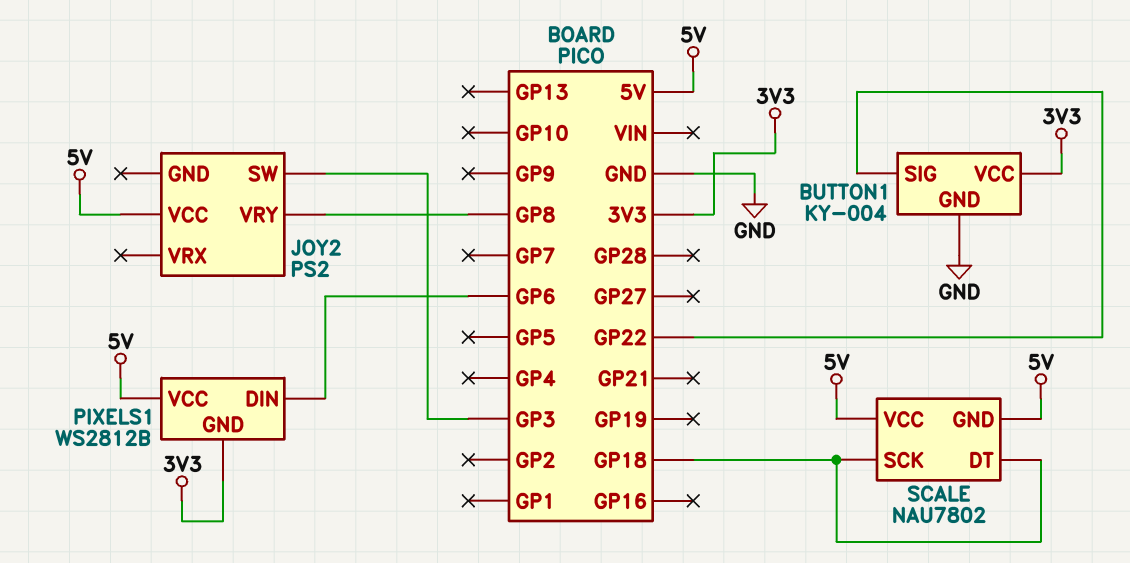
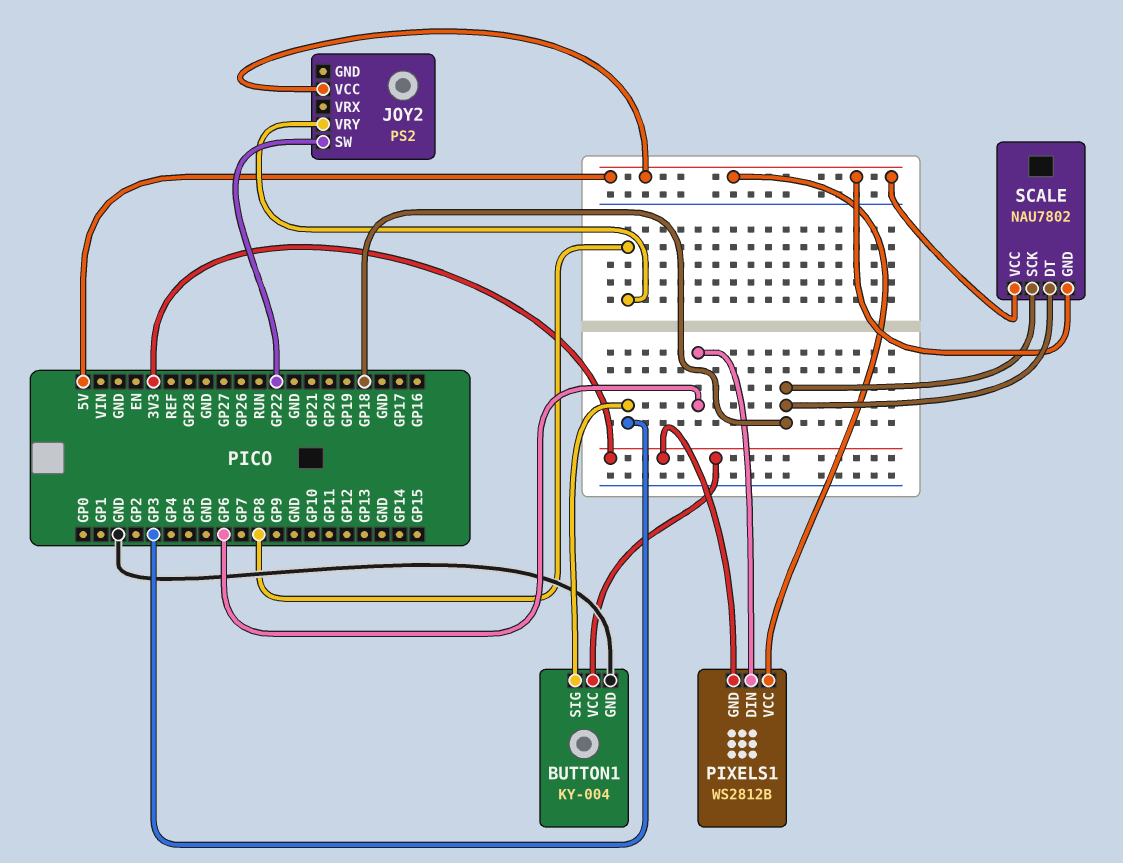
BUTTON1 pin SIG: GP22 -> GP3
JOY2 pin SW: GP3 -> GP22

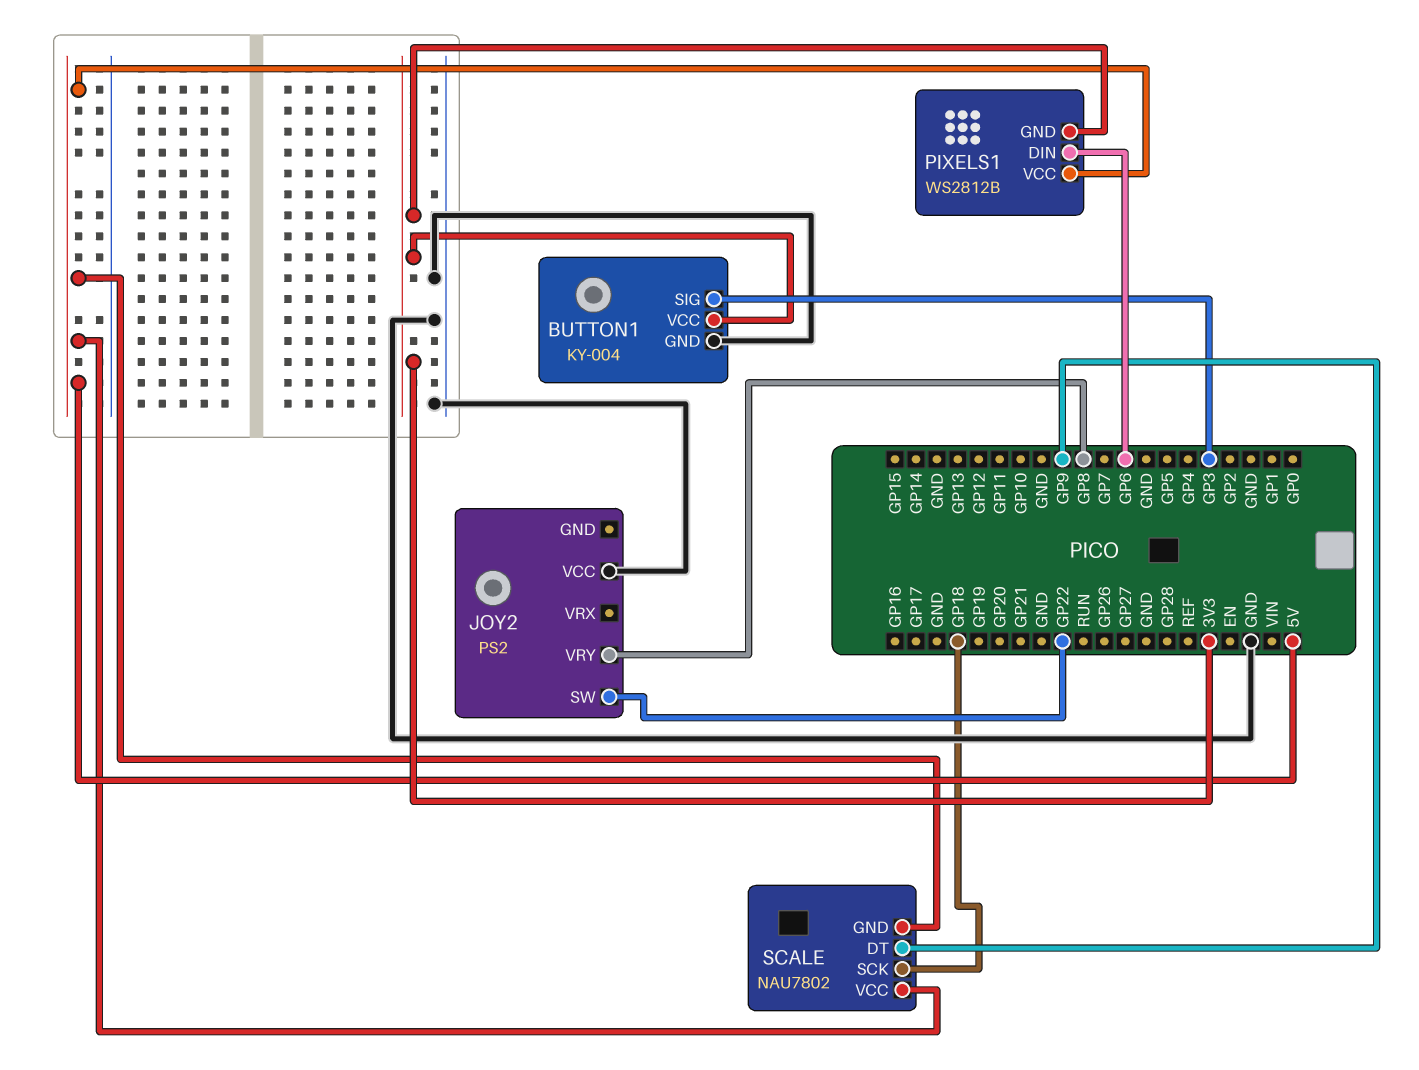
JOY2 pin VCC: 5V -> GND
SCALE pin DT: GP18 -> GP9

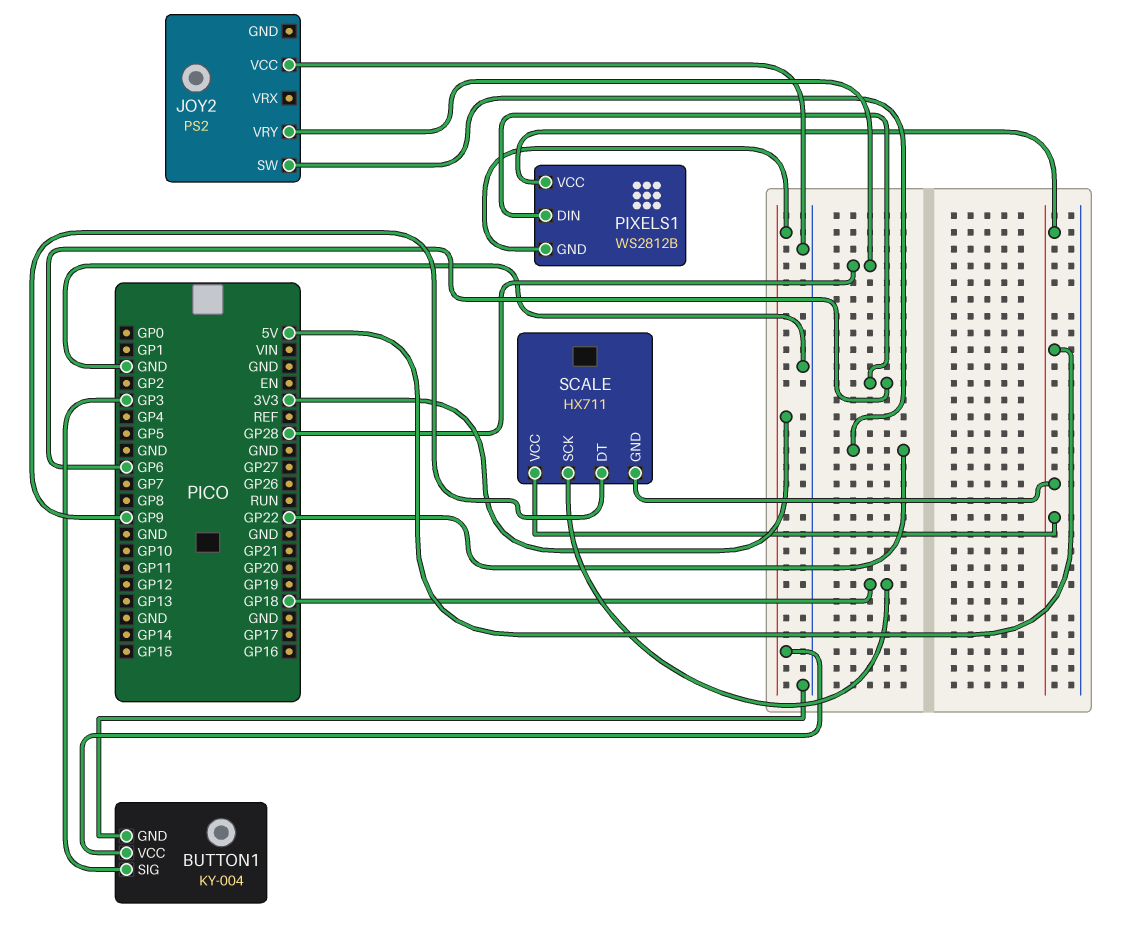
JOY2 pin VRY: GP8 -> GP28
SCALE: NAU7802 -> HX711

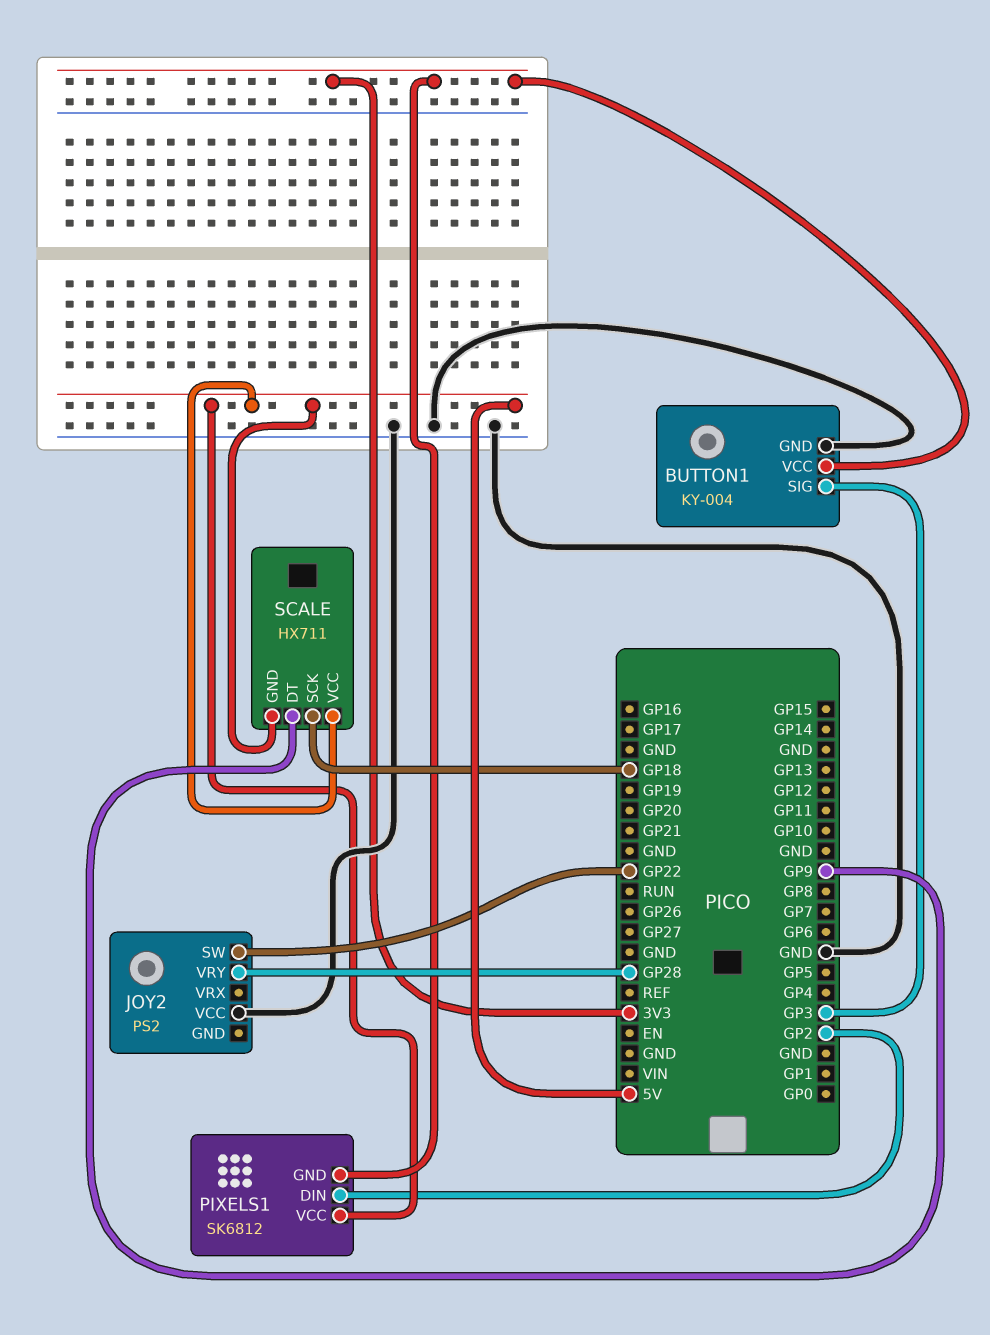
PIXELS1: WS2812B -> SK6812
PIXELS1 pin DIN: GP6 -> GP2

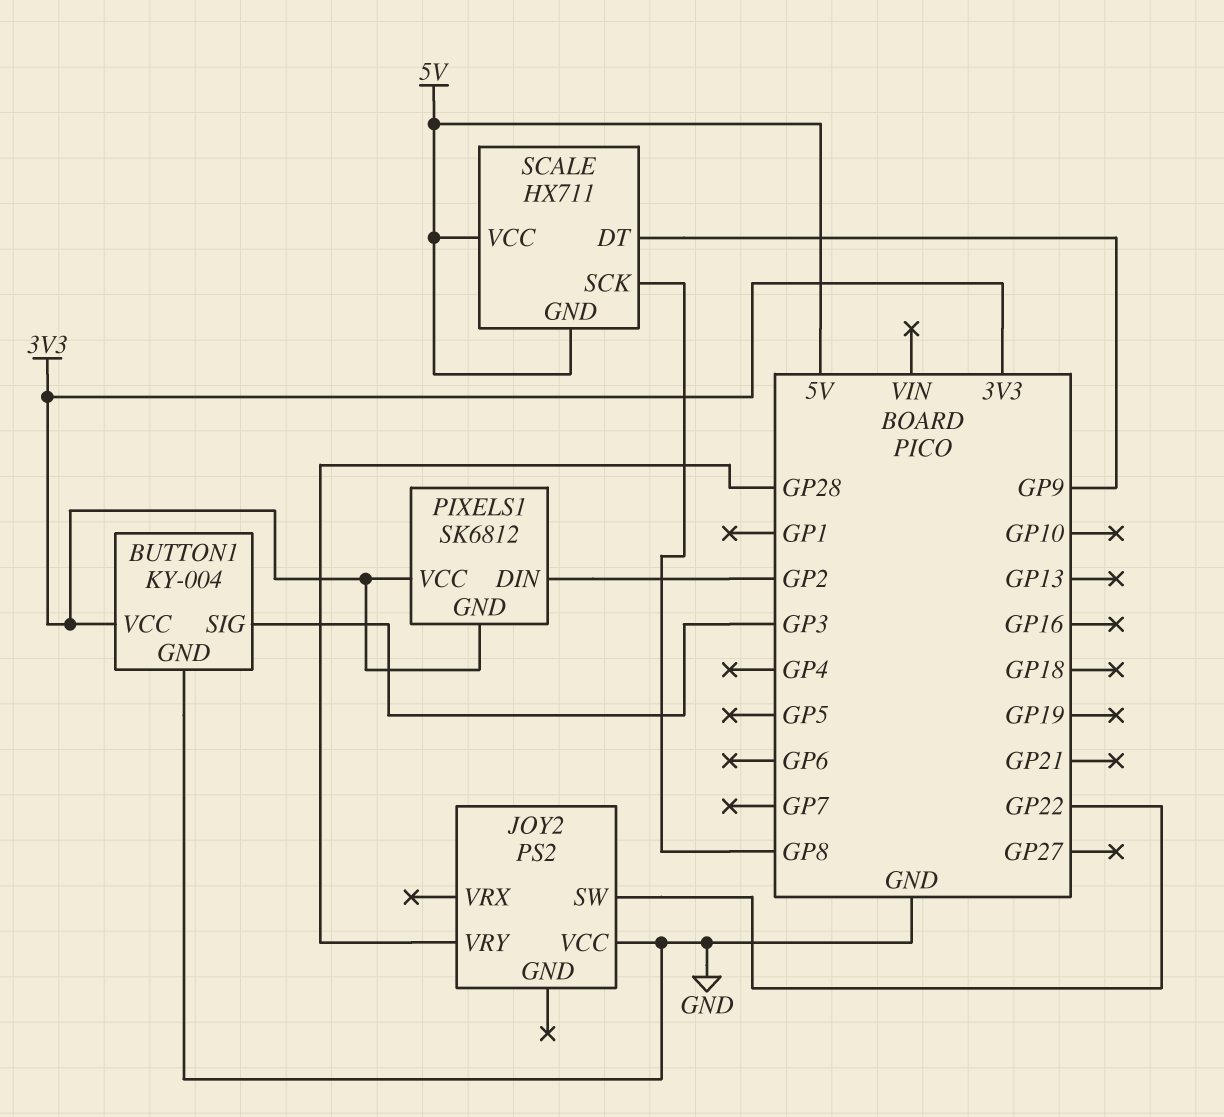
PIXELS1 pin VCC: 5V -> 3V3
SCALE pin SCK: GP18 -> GP8

